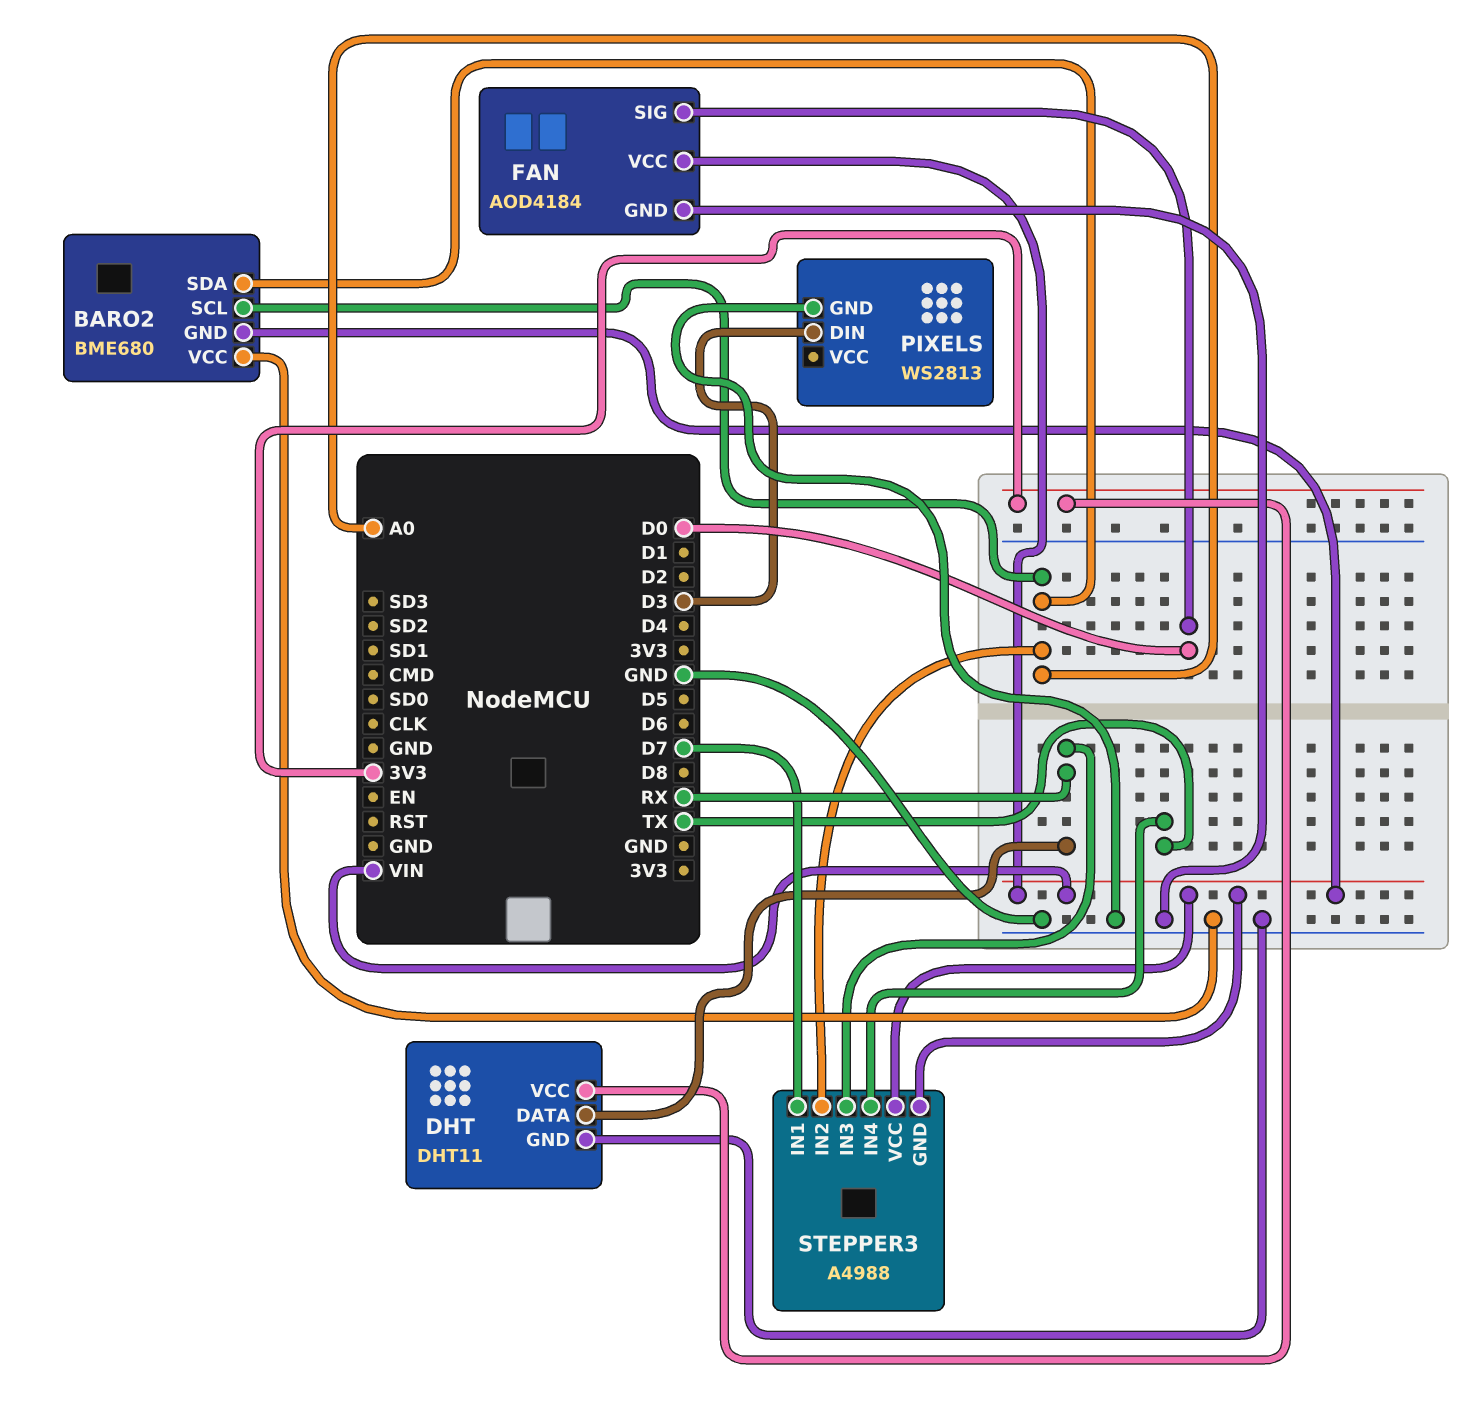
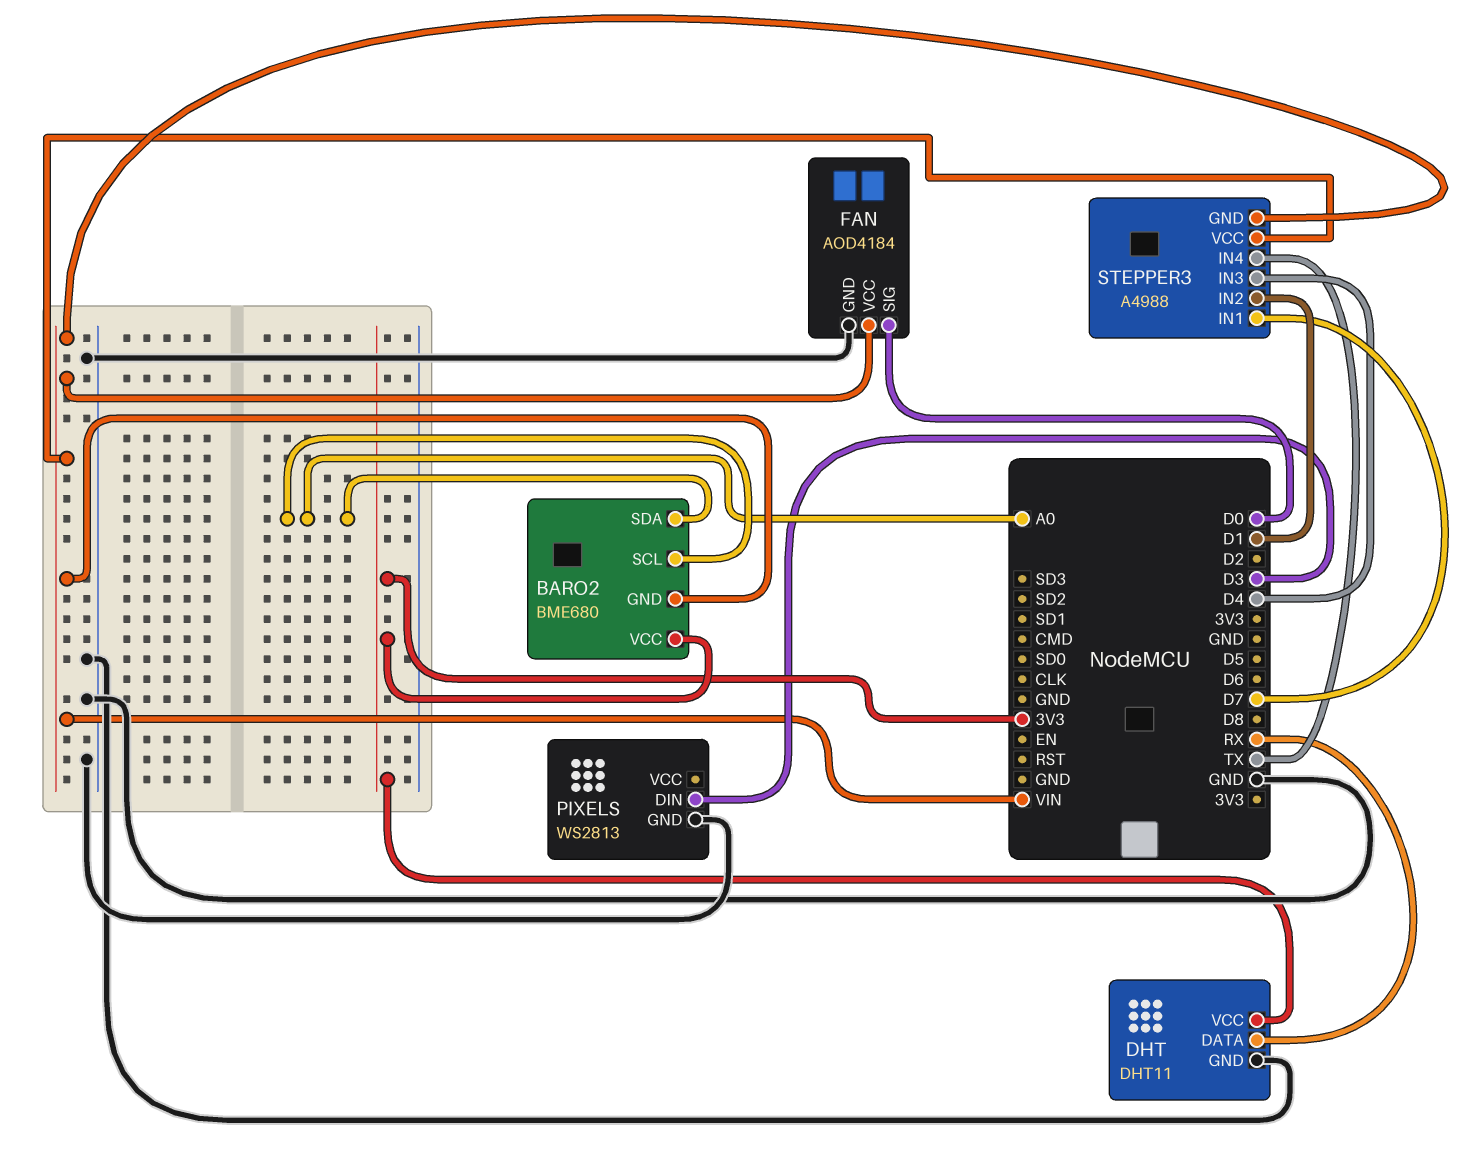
BARO2 pin VCC: GND -> 3V3
STEPPER3 pin IN2: A0 -> D1
STEPPER3 pin IN3: RX -> D4

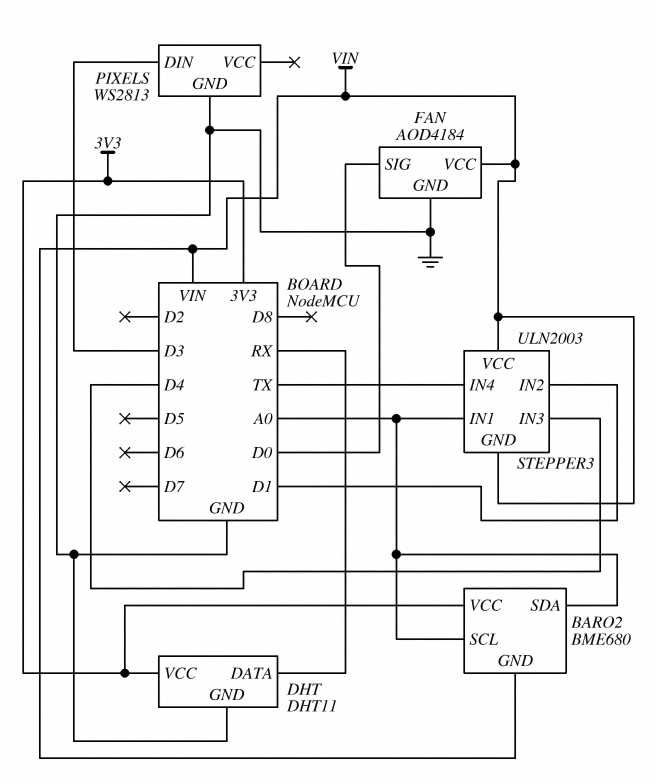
STEPPER3: A4988 -> ULN2003
STEPPER3 pin IN1: D7 -> A0

